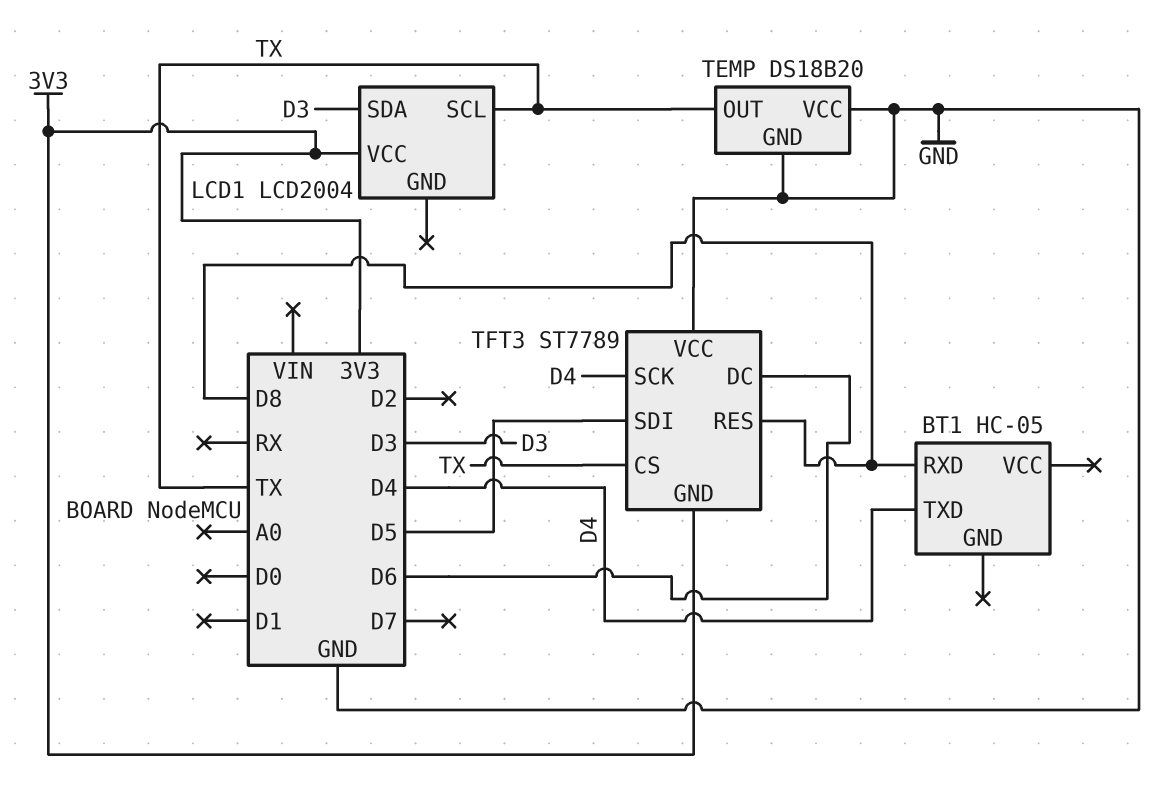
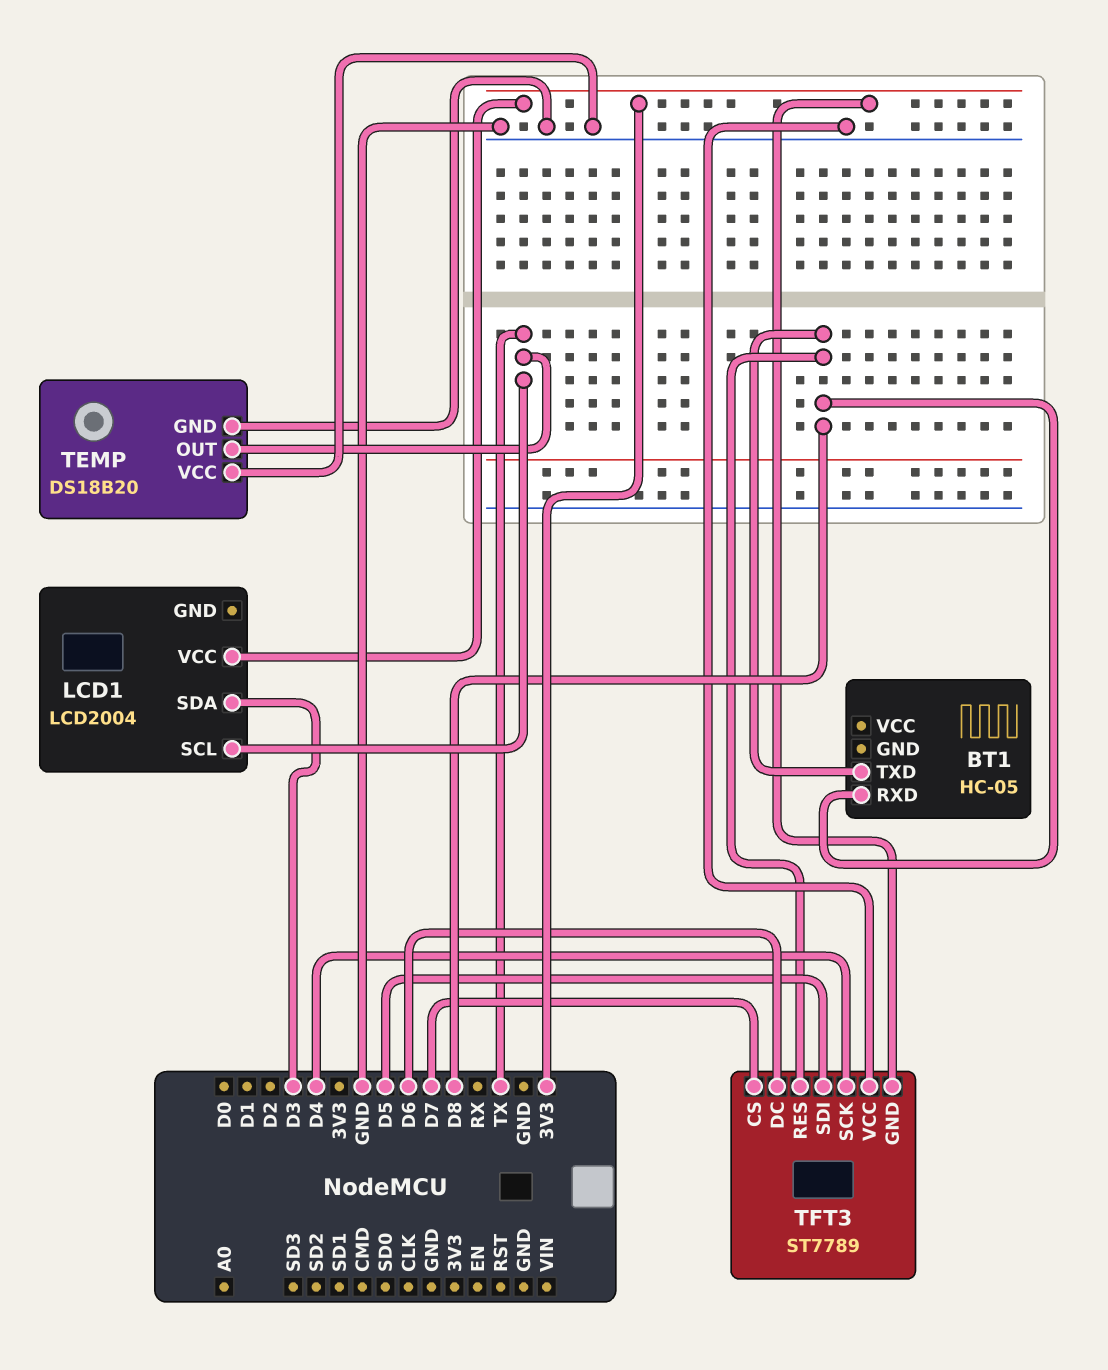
BT1 pin TXD: D4 -> D8
TFT3 pin CS: TX -> D7

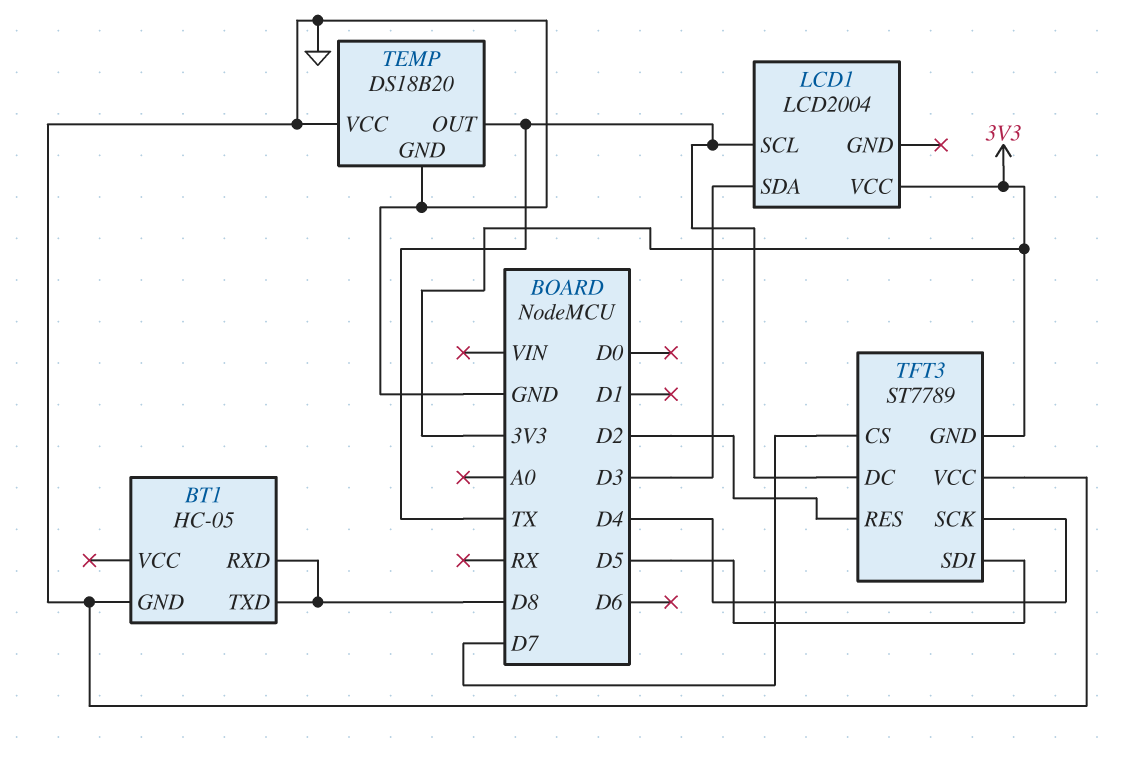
BT1 pin GND: none -> GND
TFT3 pin DC: D6 -> TX
TFT3 pin RES: D8 -> D2

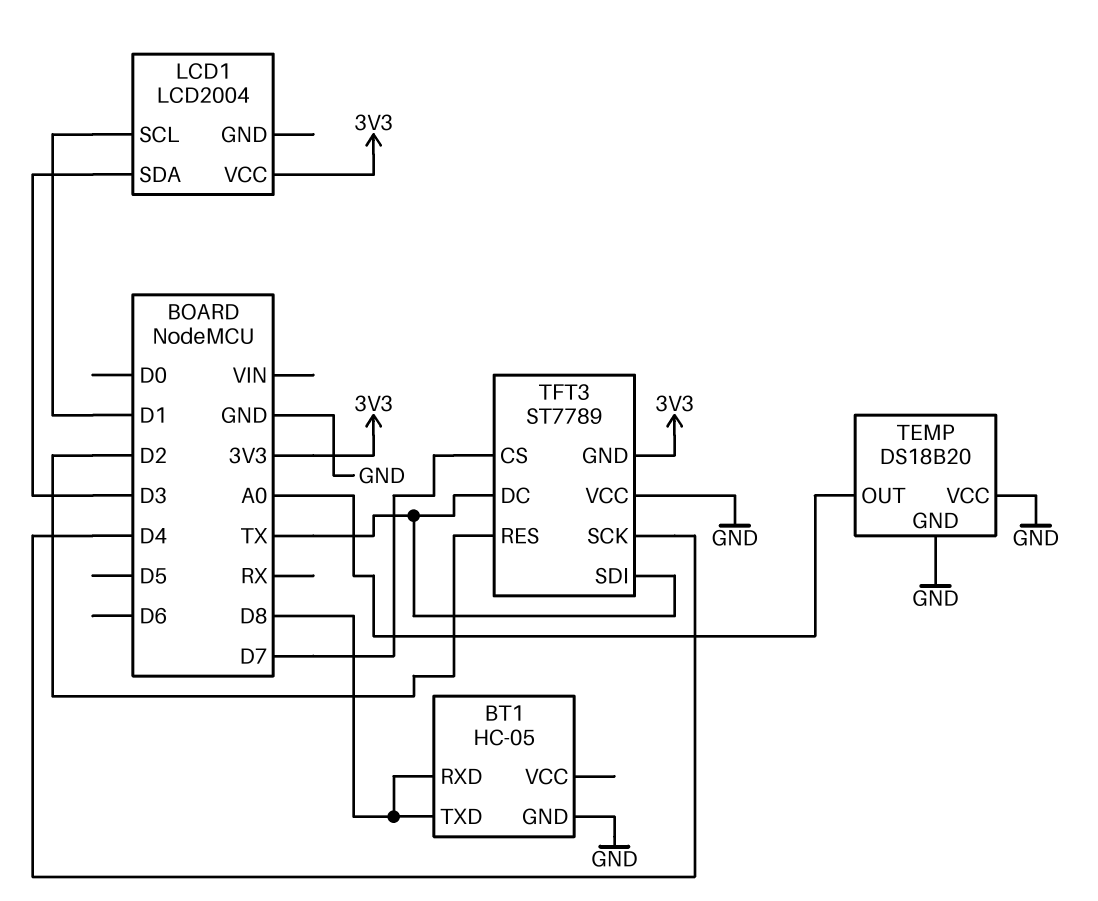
LCD1 pin SCL: TX -> D1
TEMP pin OUT: TX -> A0
TFT3 pin SDI: D5 -> TX

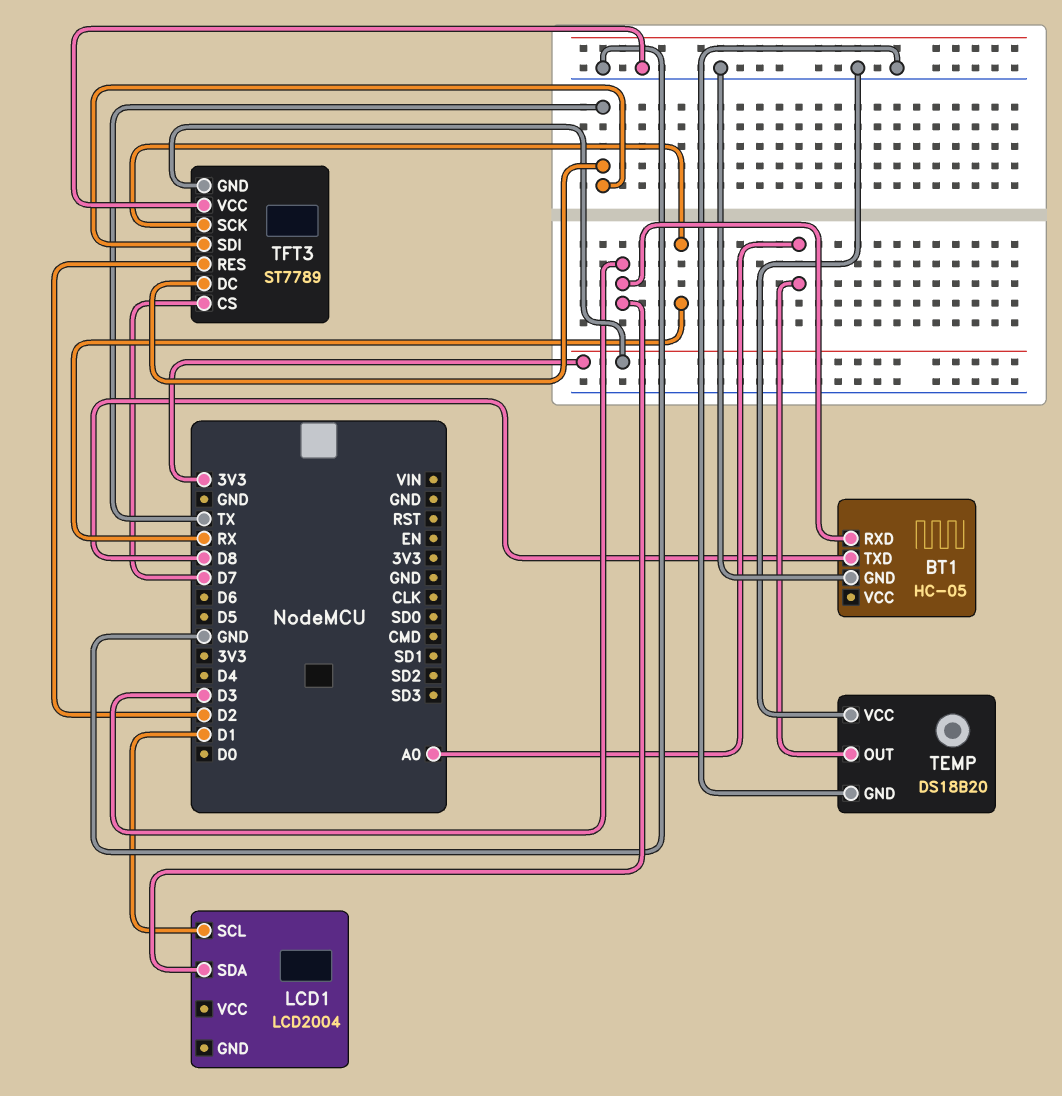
BT1 pin RXD: D8 -> D3
LCD1 pin VCC: 3V3 -> none
TFT3 pin SCK: D4 -> RX

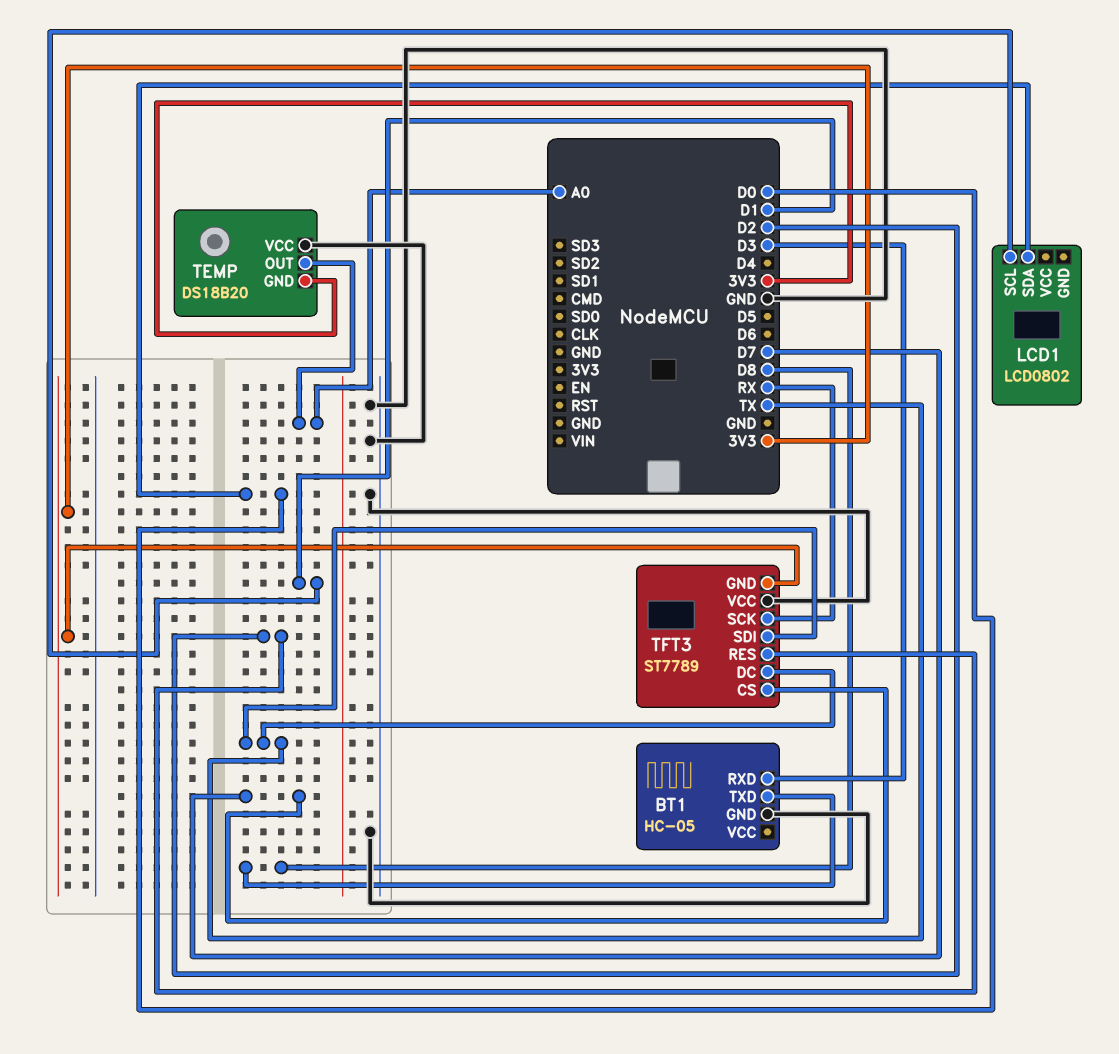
LCD1: LCD2004 -> LCD0802
LCD1 pin SDA: D3 -> D0
TEMP pin GND: GND -> 3V3

